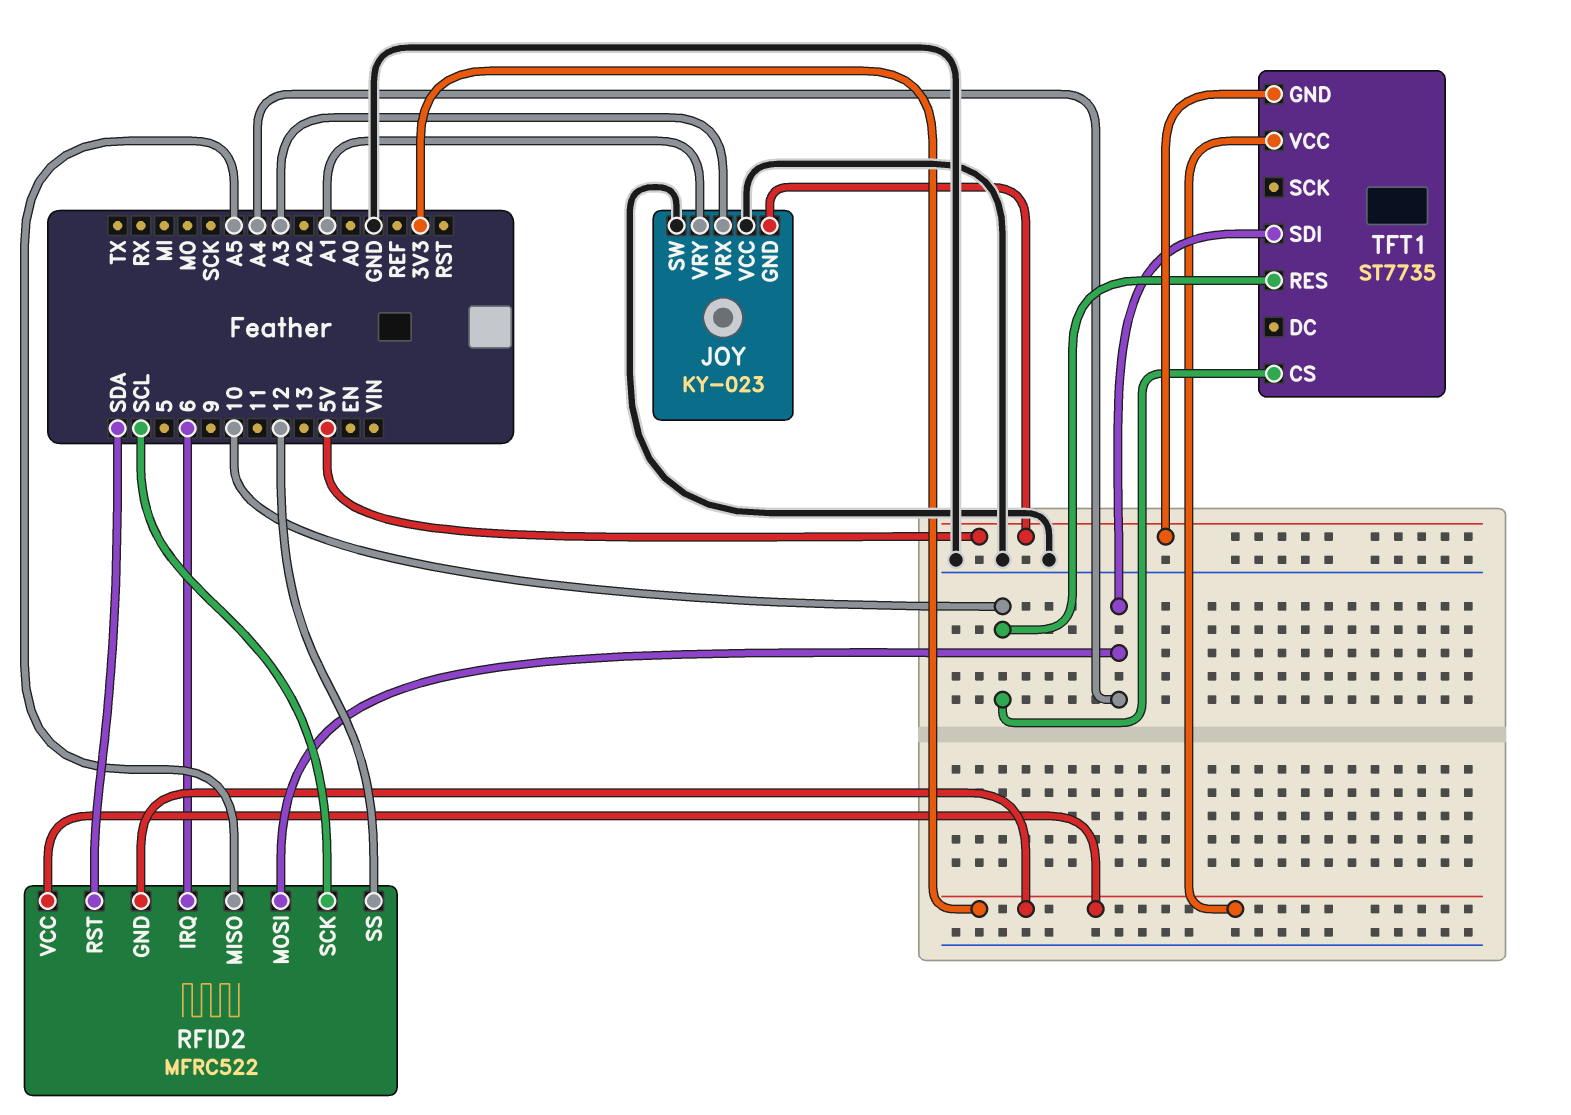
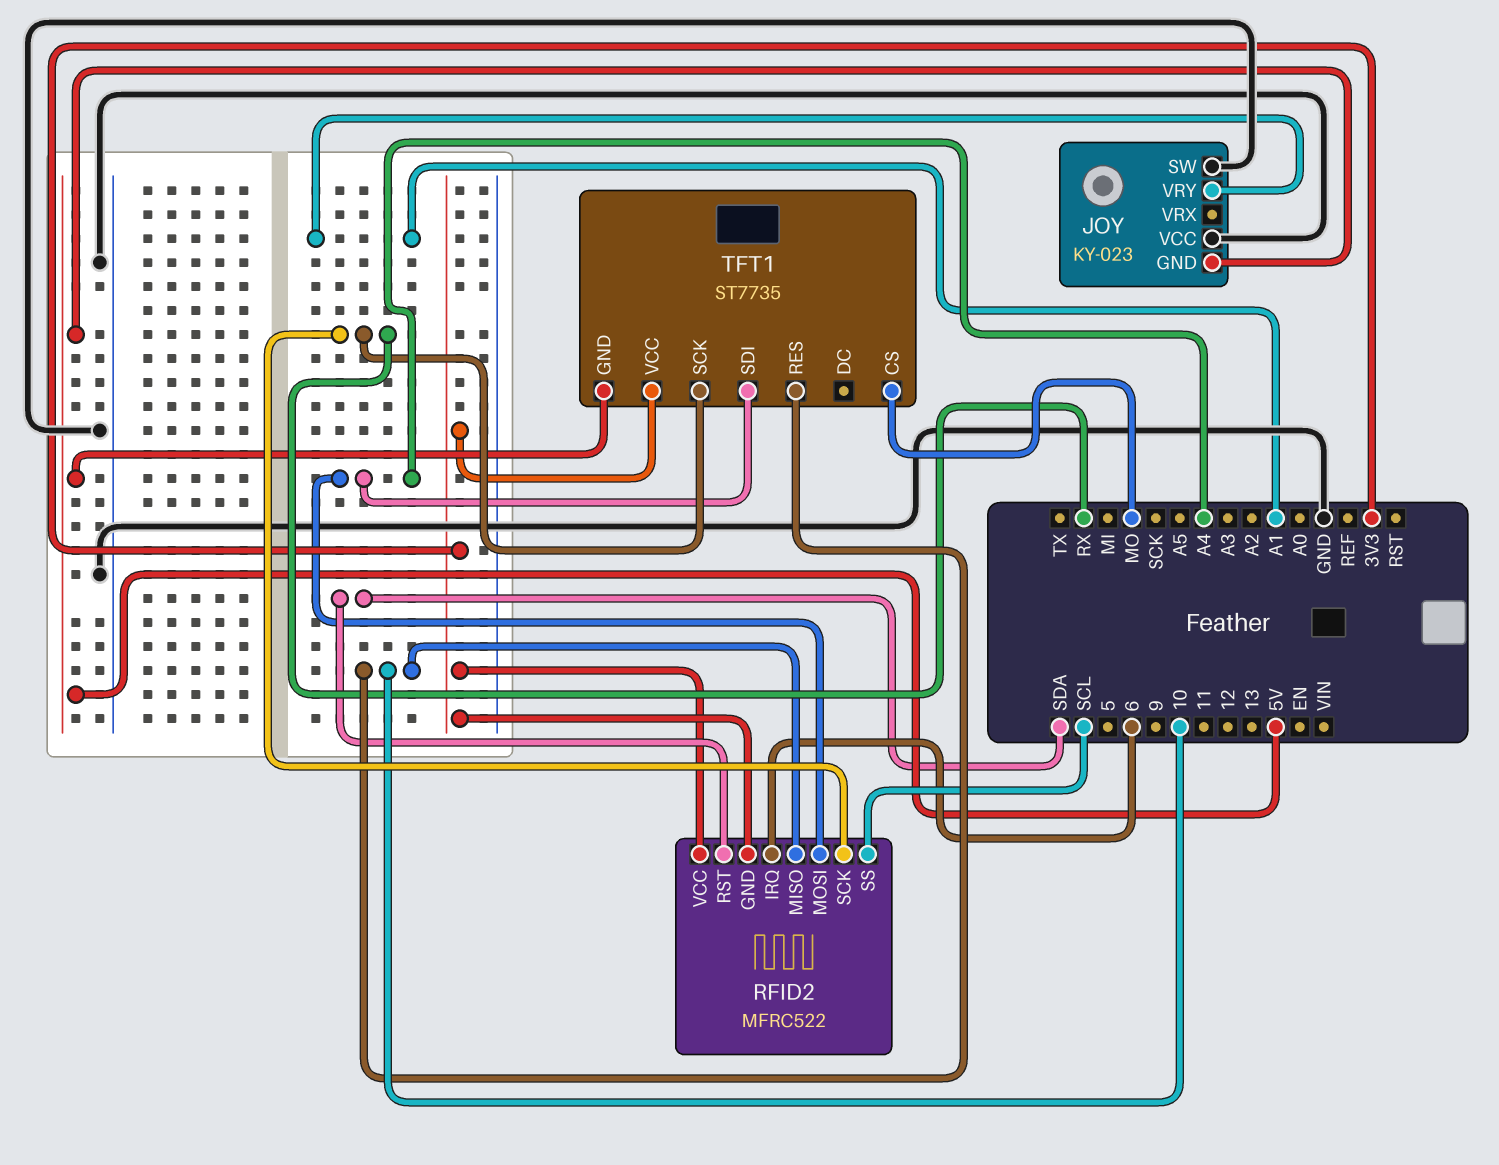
JOY pin VRX: A3 -> none
RFID2 pin MISO: A5 -> 10
RFID2 pin SCK: SCL -> RX
RFID2 pin SS: 12 -> SCL
TFT1 pin CS: 10 -> MO
TFT1 pin SCK: none -> RX

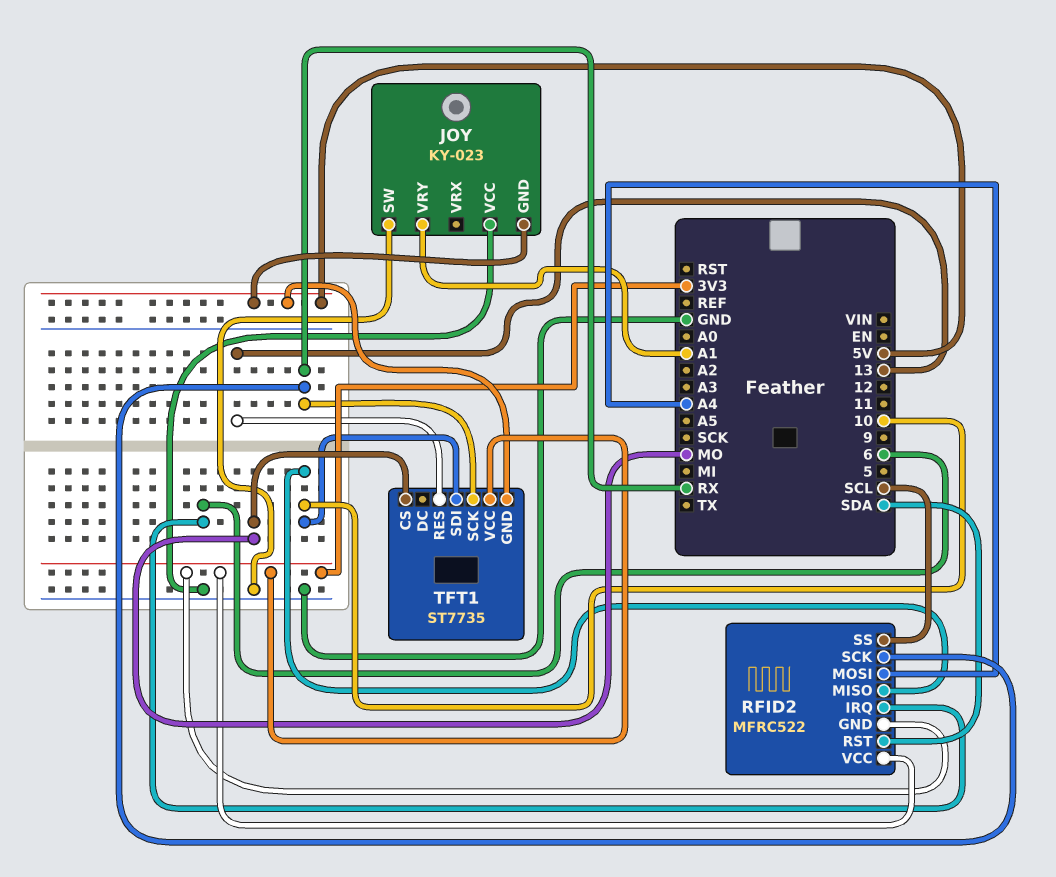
TFT1 pin RES: 10 -> 13
TFT1 pin SDI: A4 -> 10

